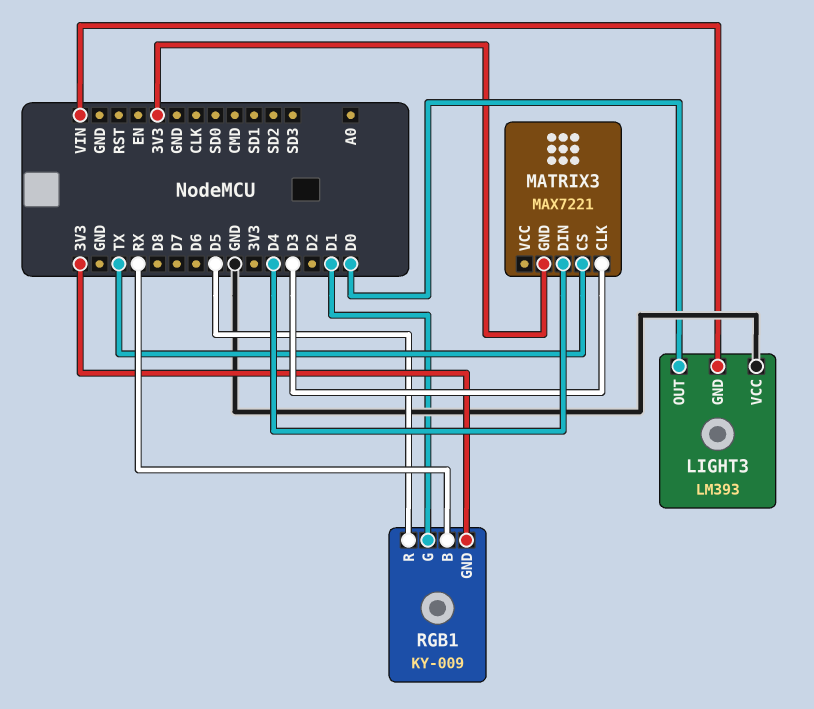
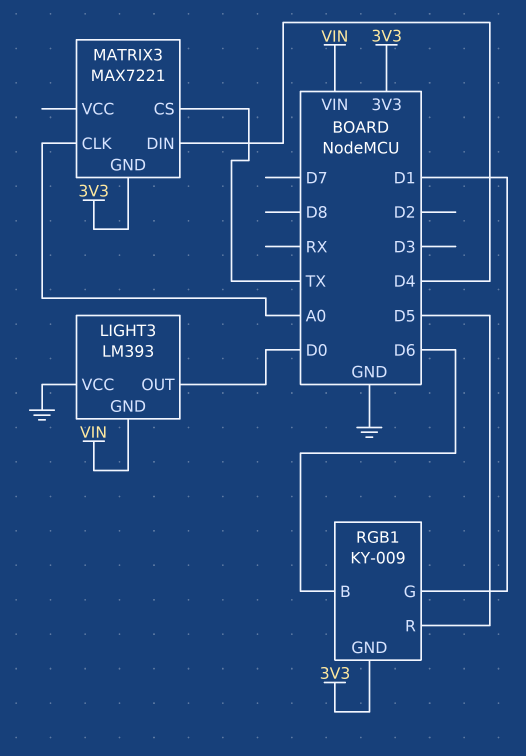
MATRIX3 pin CLK: D3 -> A0
RGB1 pin B: RX -> D6

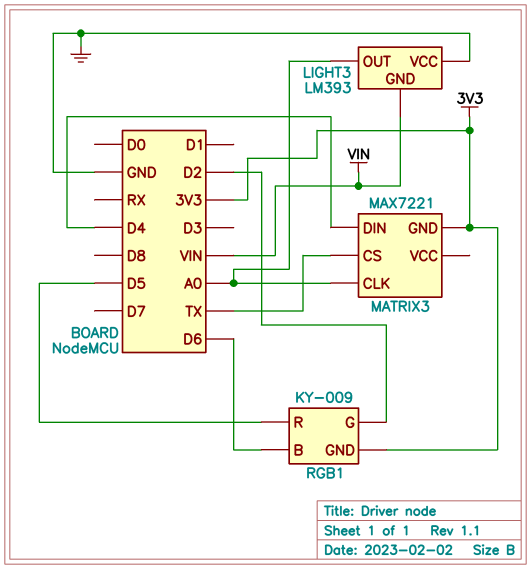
LIGHT3 pin OUT: D0 -> A0
RGB1 pin G: D1 -> D2

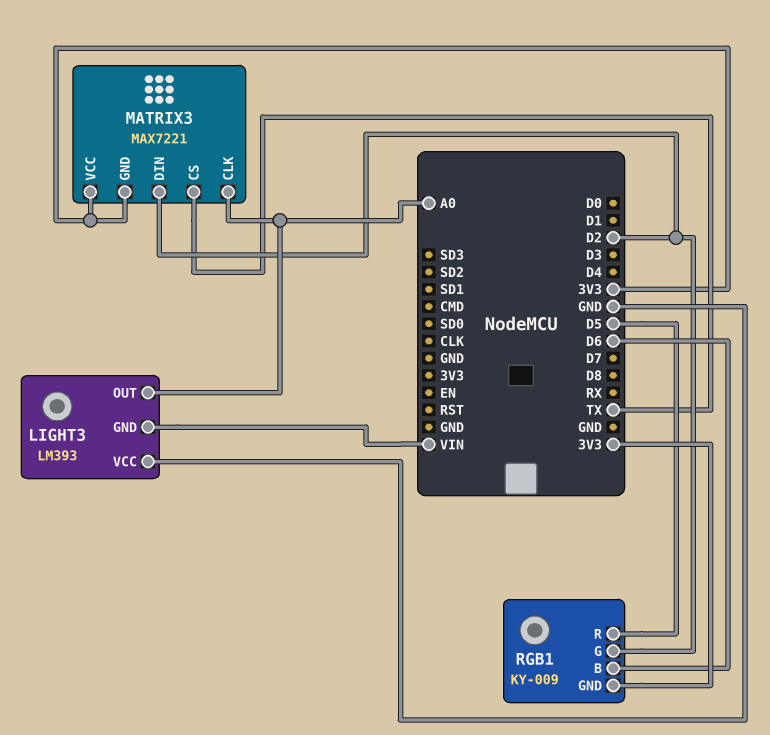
MATRIX3 pin DIN: D4 -> D2
MATRIX3 pin VCC: none -> 3V3

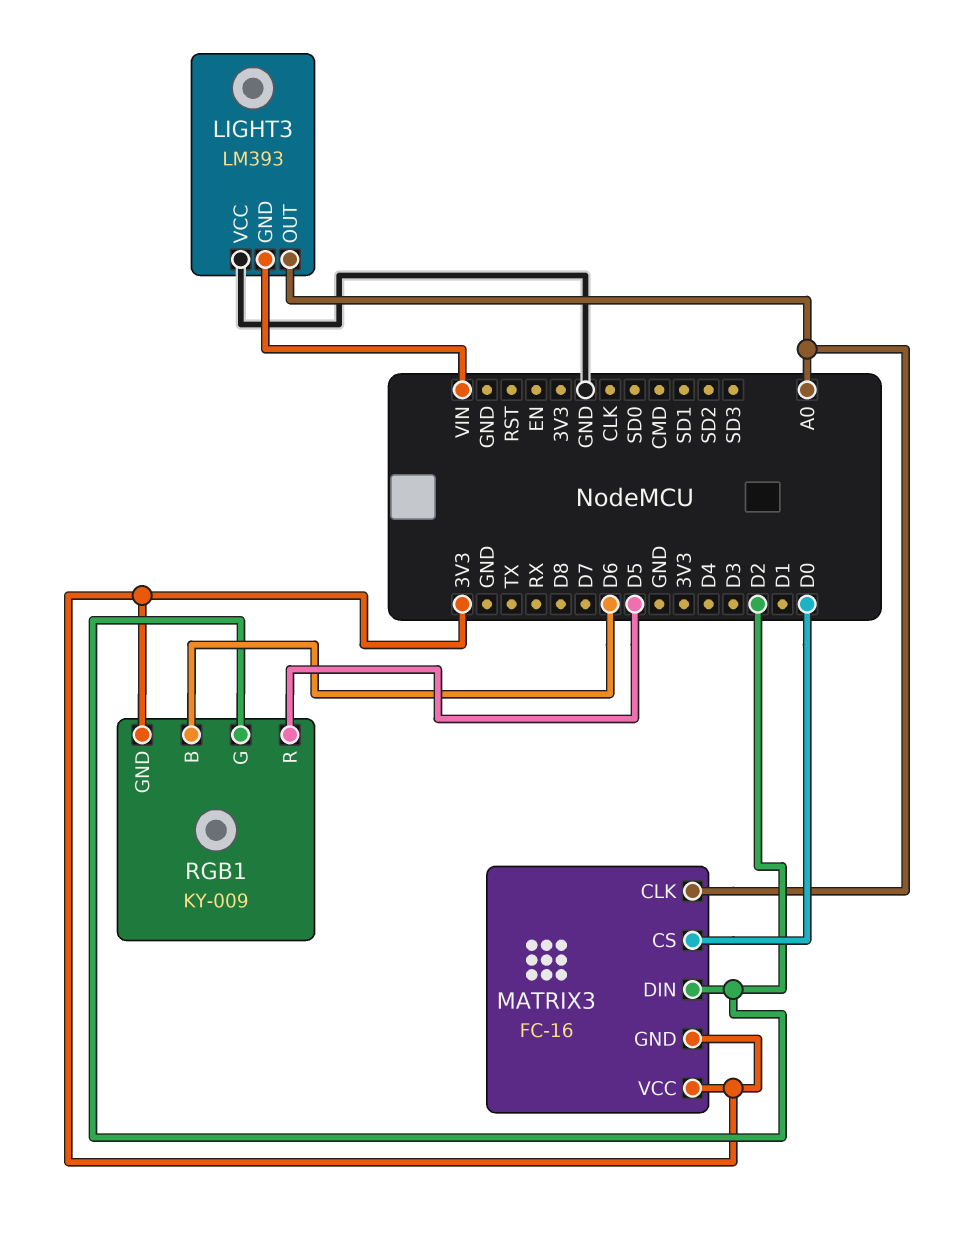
MATRIX3: MAX7221 -> FC-16
MATRIX3 pin CS: TX -> D0

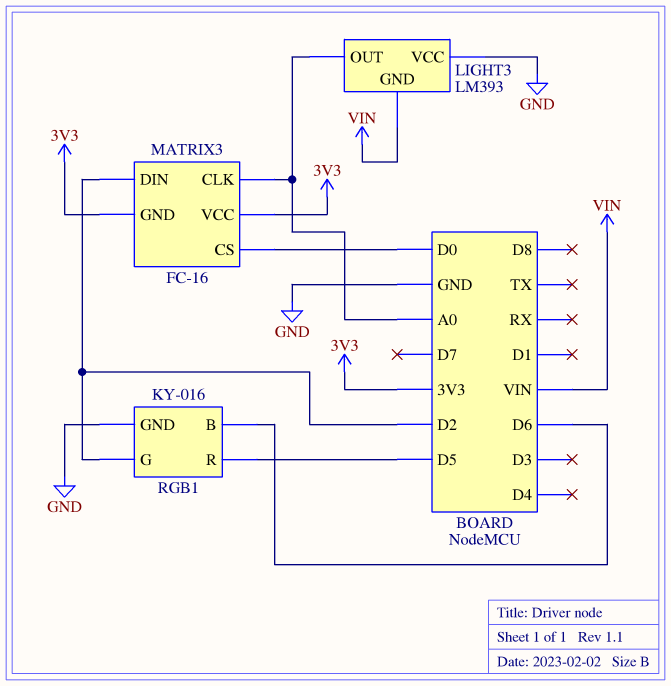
RGB1: KY-009 -> KY-016
RGB1 pin GND: 3V3 -> GND

